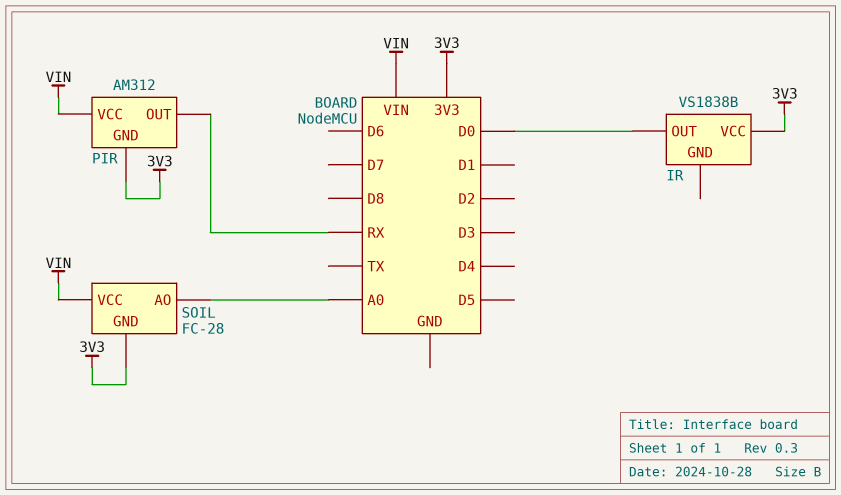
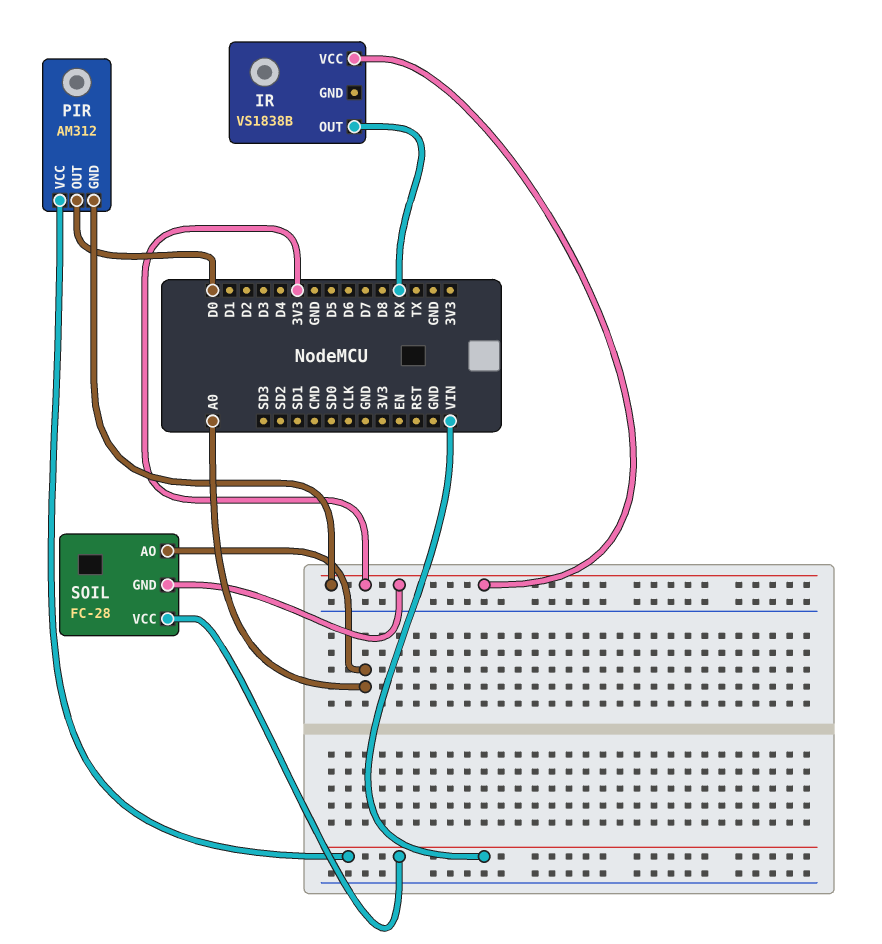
IR pin OUT: D0 -> RX
PIR pin OUT: RX -> D0

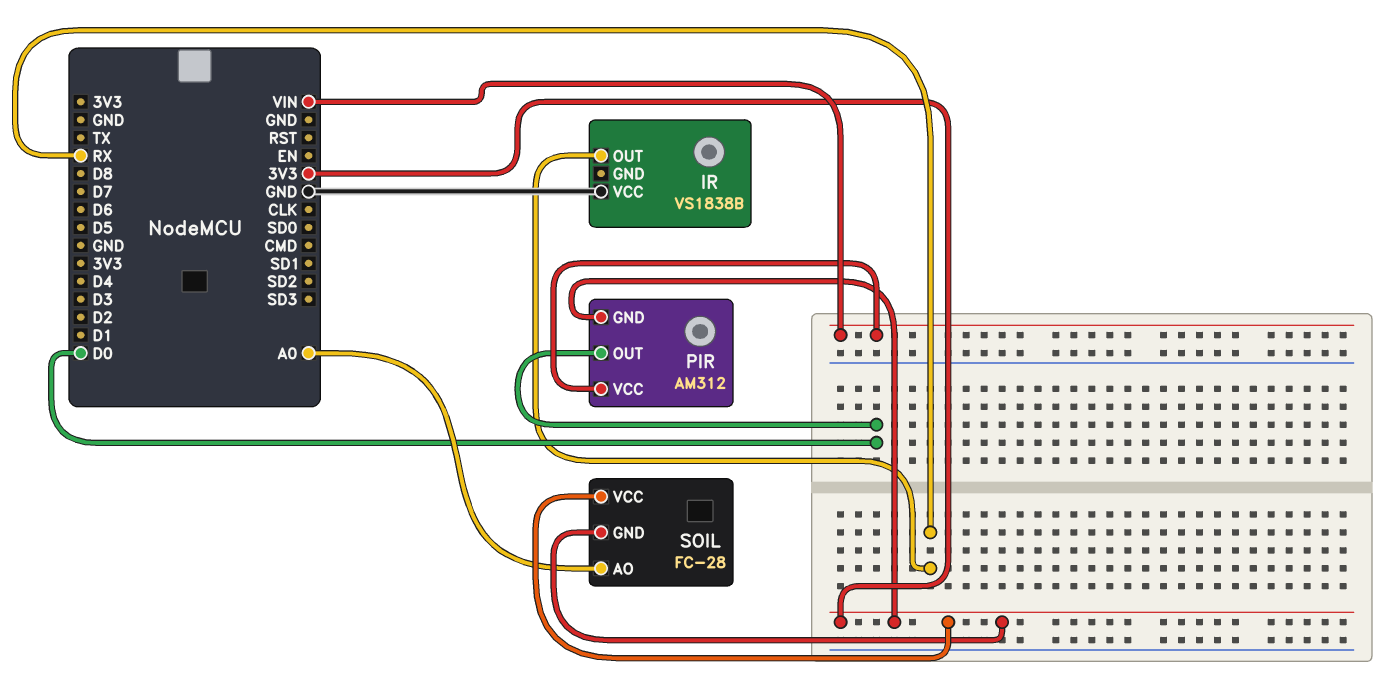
IR pin VCC: 3V3 -> GND
SOIL pin VCC: VIN -> 3V3

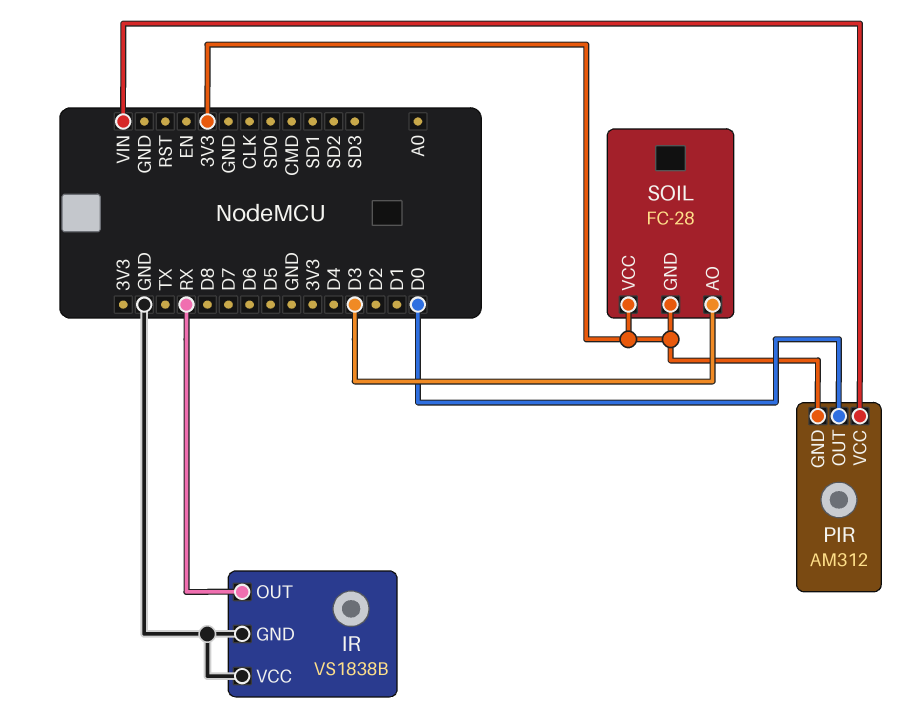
IR pin GND: none -> GND
SOIL pin AO: A0 -> D3

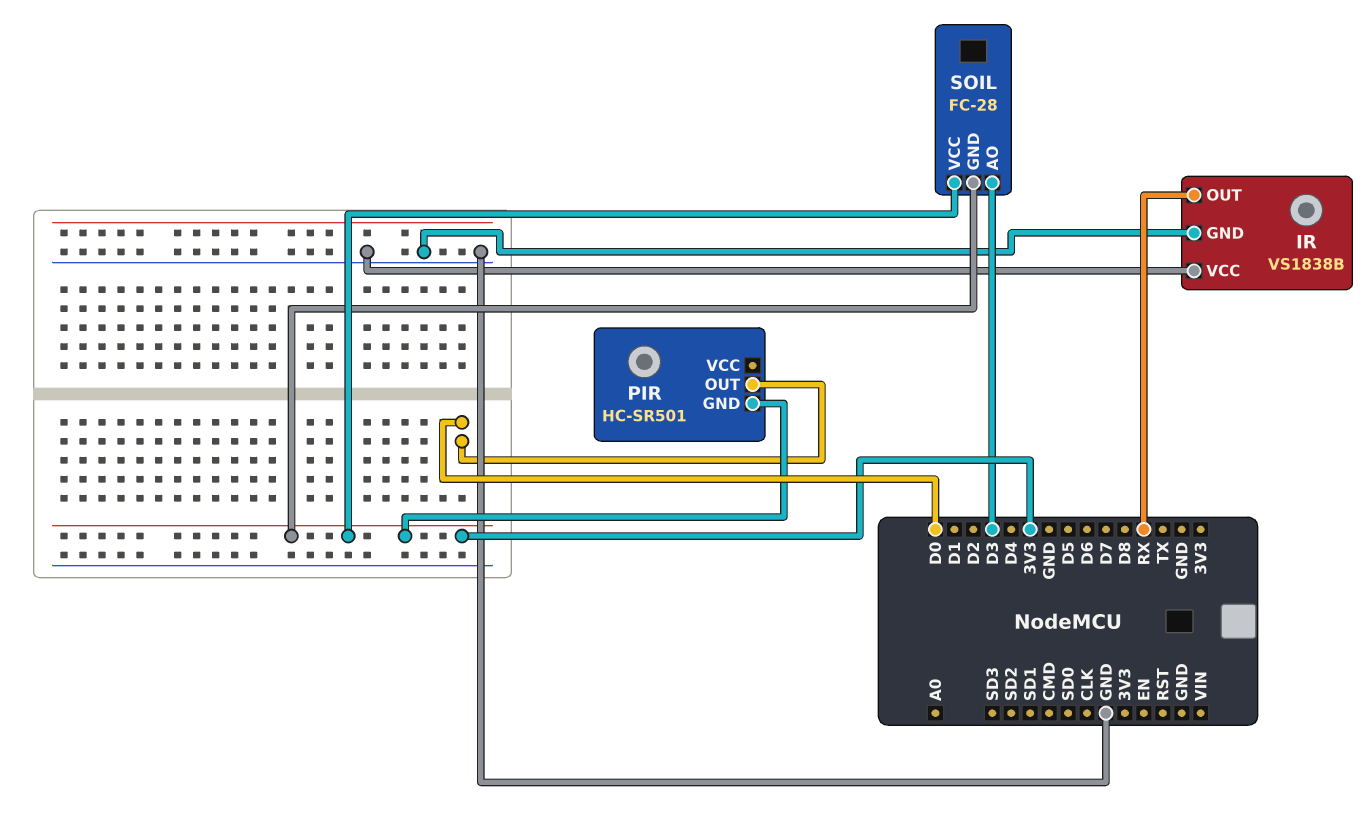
PIR: AM312 -> HC-SR501
PIR pin VCC: VIN -> none

